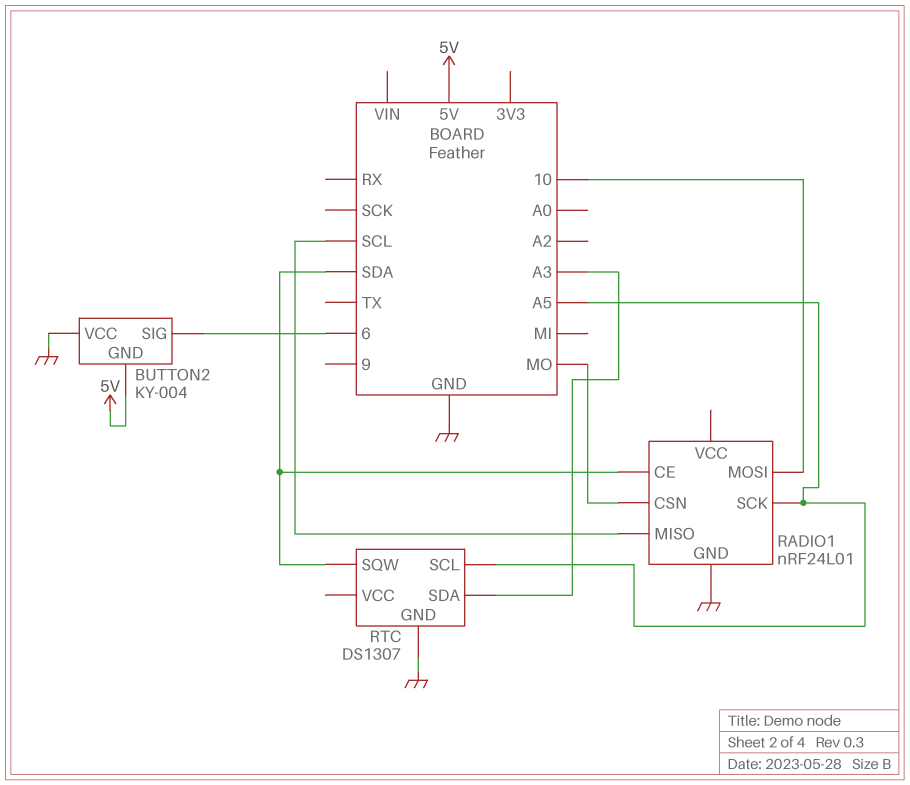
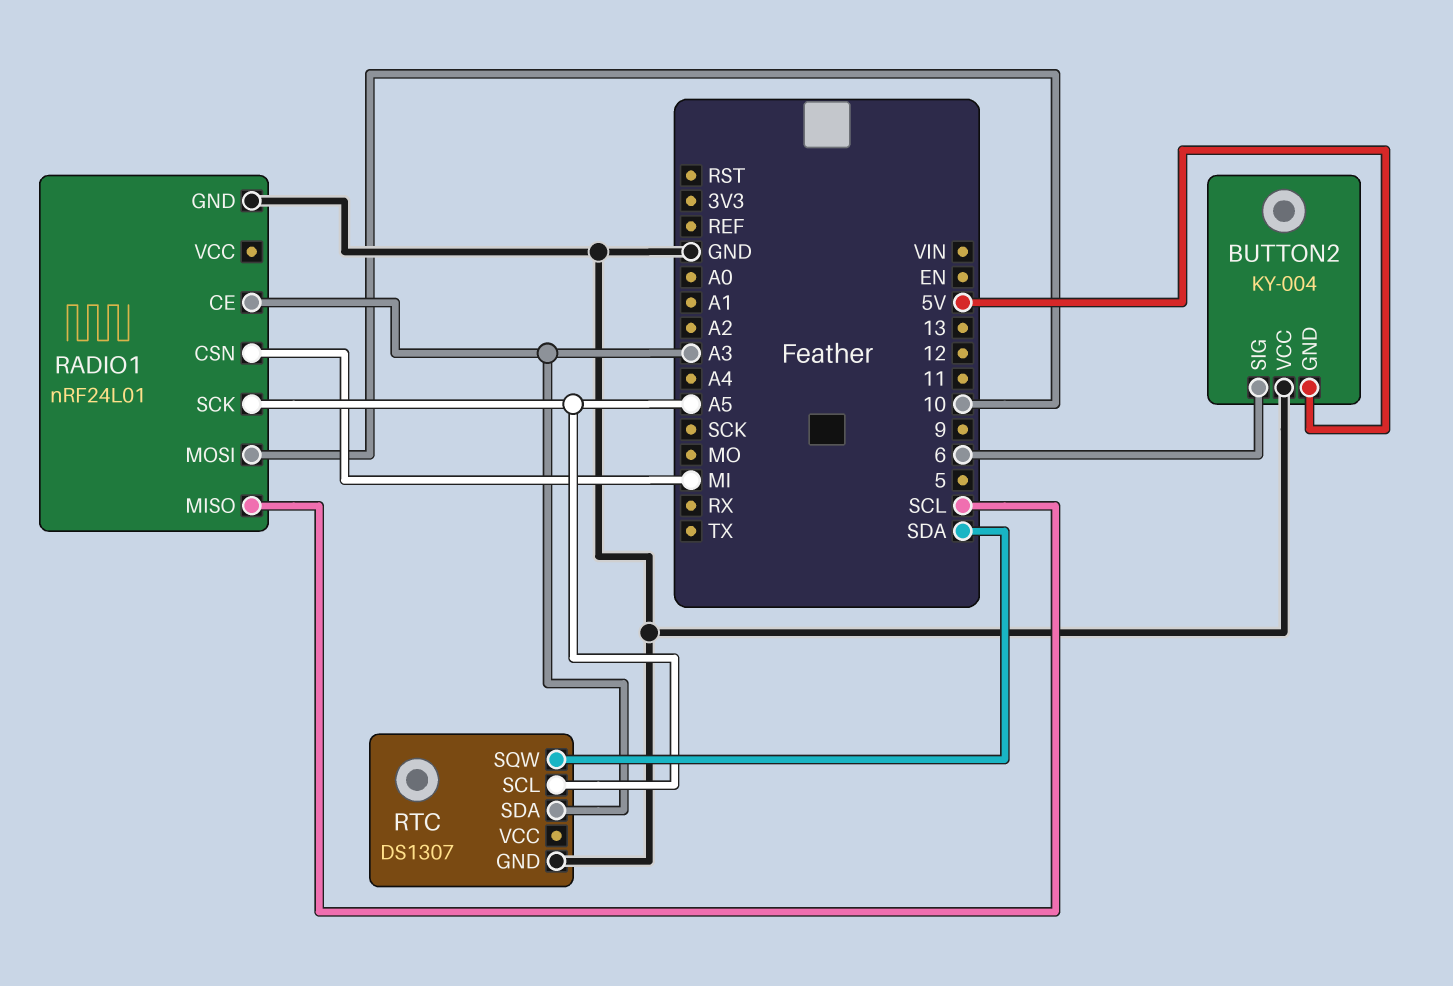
RADIO1 pin CE: SDA -> A3
RADIO1 pin CSN: MO -> MI

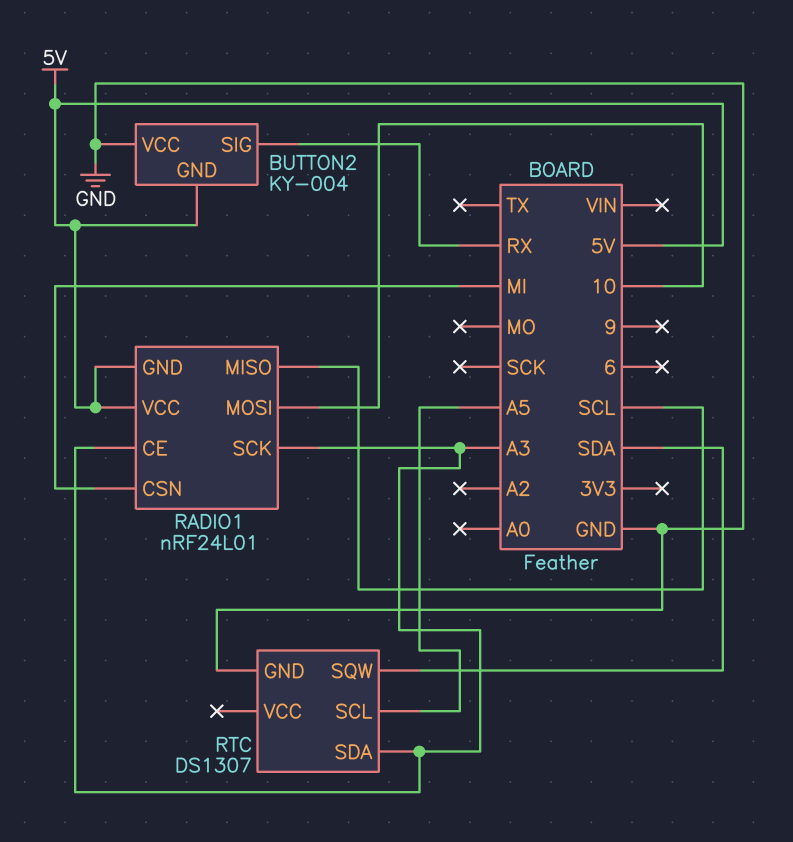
BUTTON2 pin SIG: 6 -> RX
RADIO1 pin GND: GND -> 5V
RADIO1 pin SCK: A5 -> A3
RADIO1 pin VCC: none -> 5V

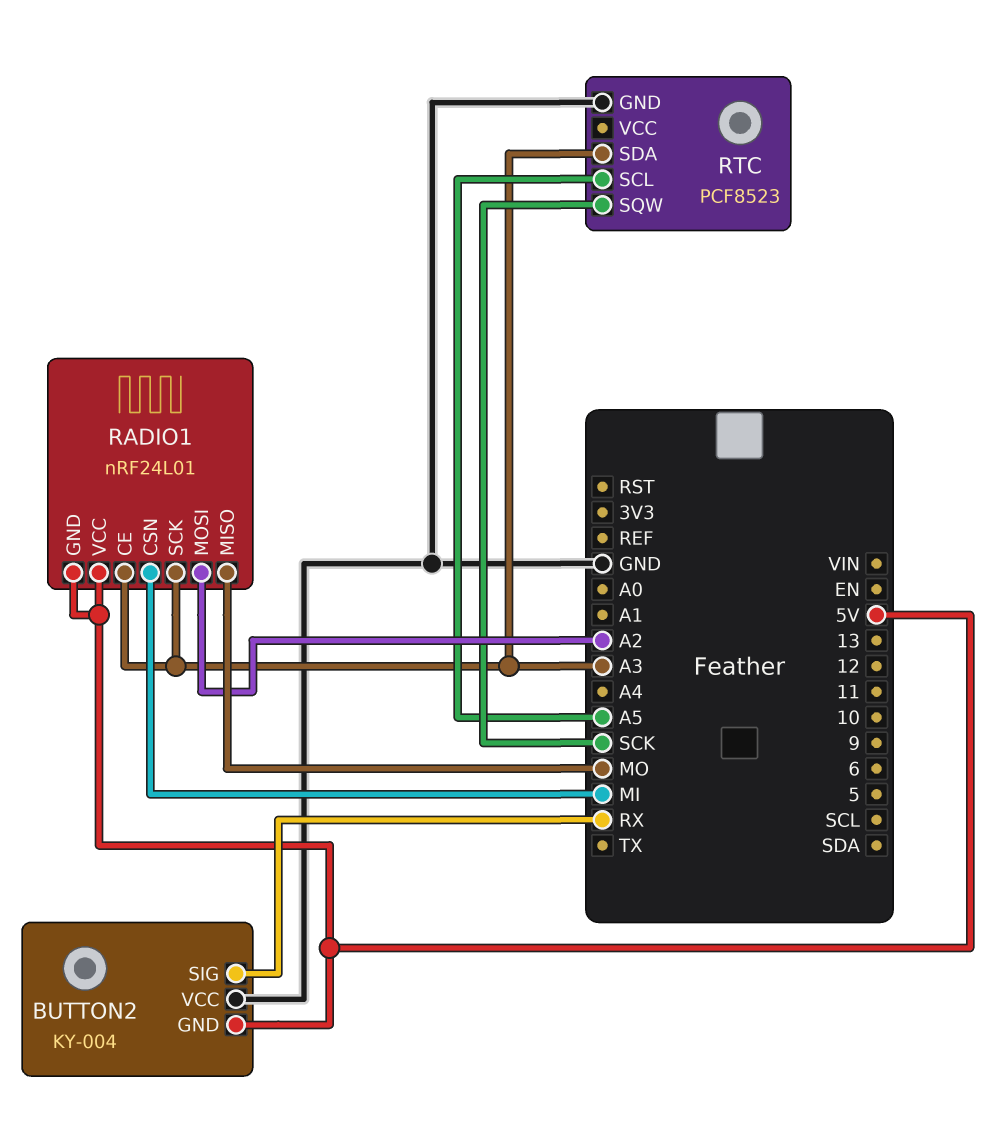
RADIO1 pin MISO: SCL -> MO
RADIO1 pin MOSI: 10 -> A2
RTC: DS1307 -> PCF8523
RTC pin SQW: SDA -> SCK

